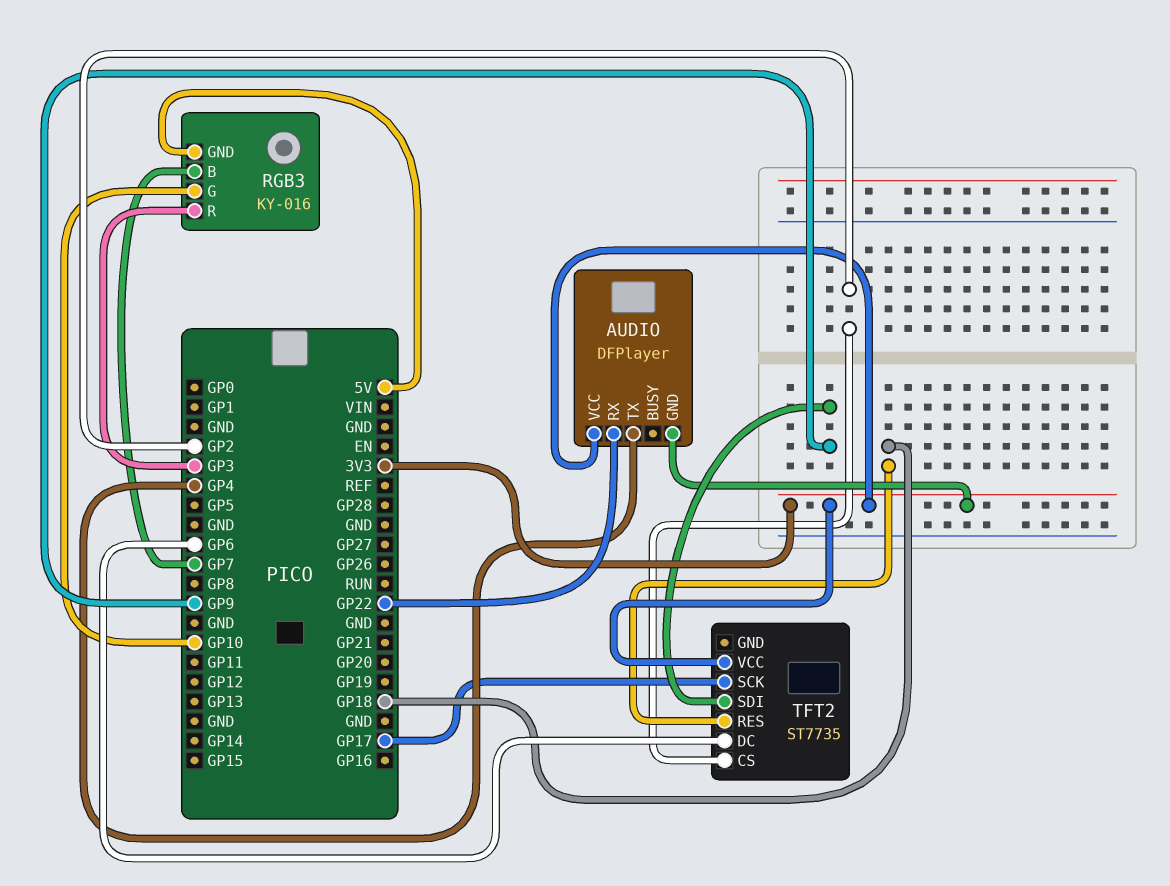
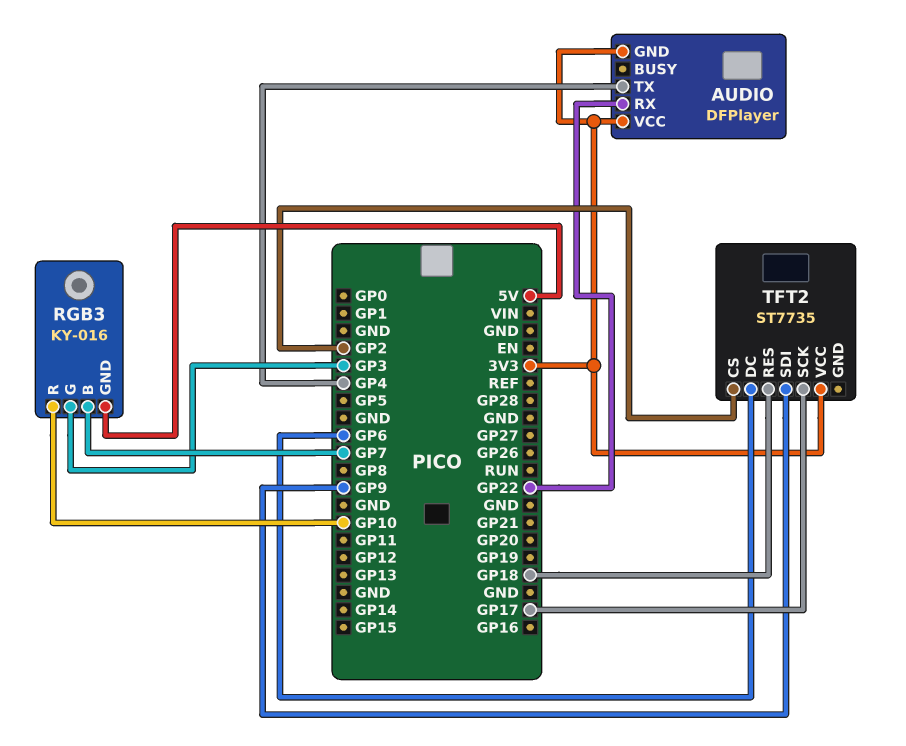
RGB3 pin G: GP10 -> GP3
RGB3 pin R: GP3 -> GP10

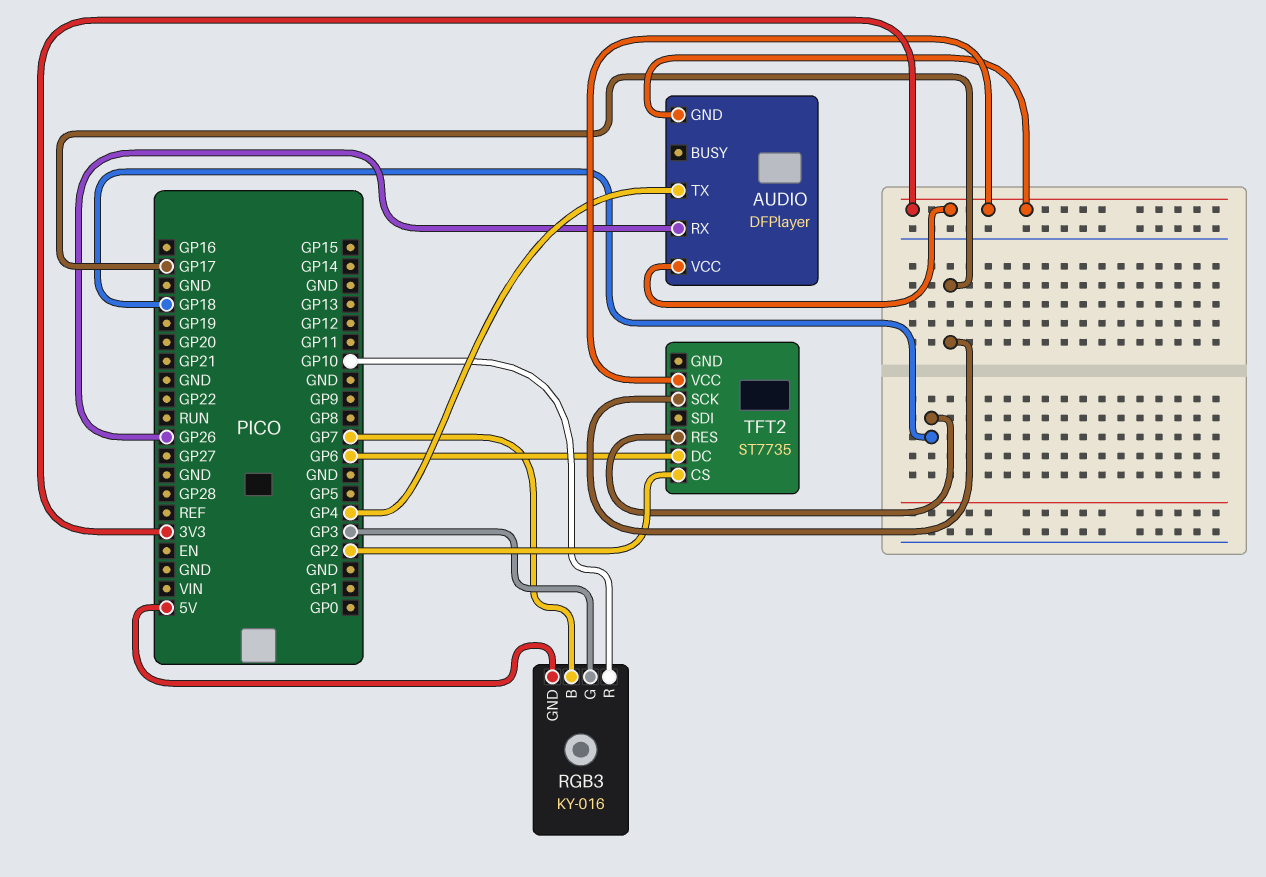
AUDIO pin RX: GP22 -> GP26
TFT2 pin SDI: GP9 -> none

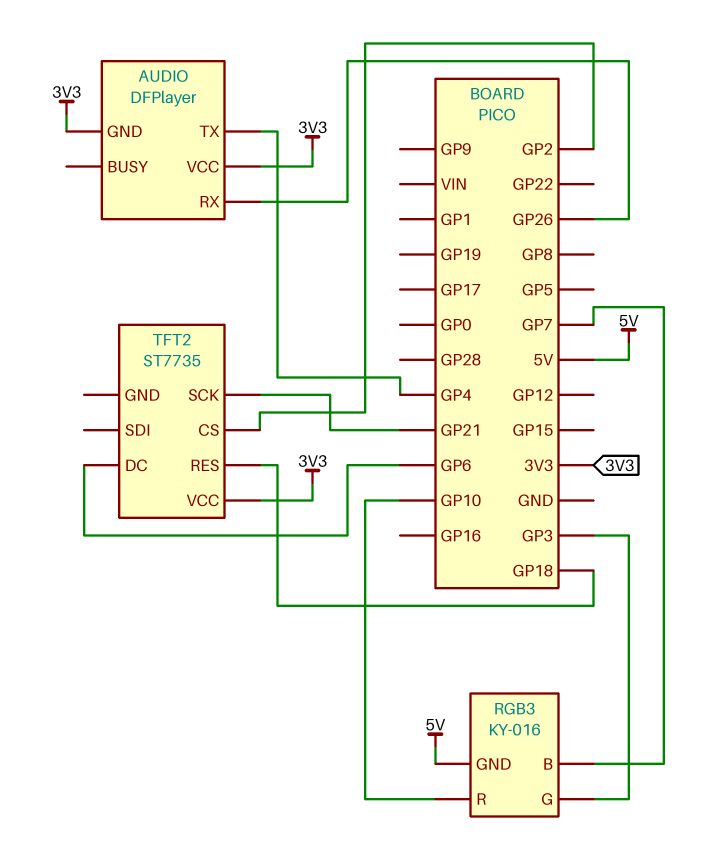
TFT2 pin SCK: GP17 -> GP21

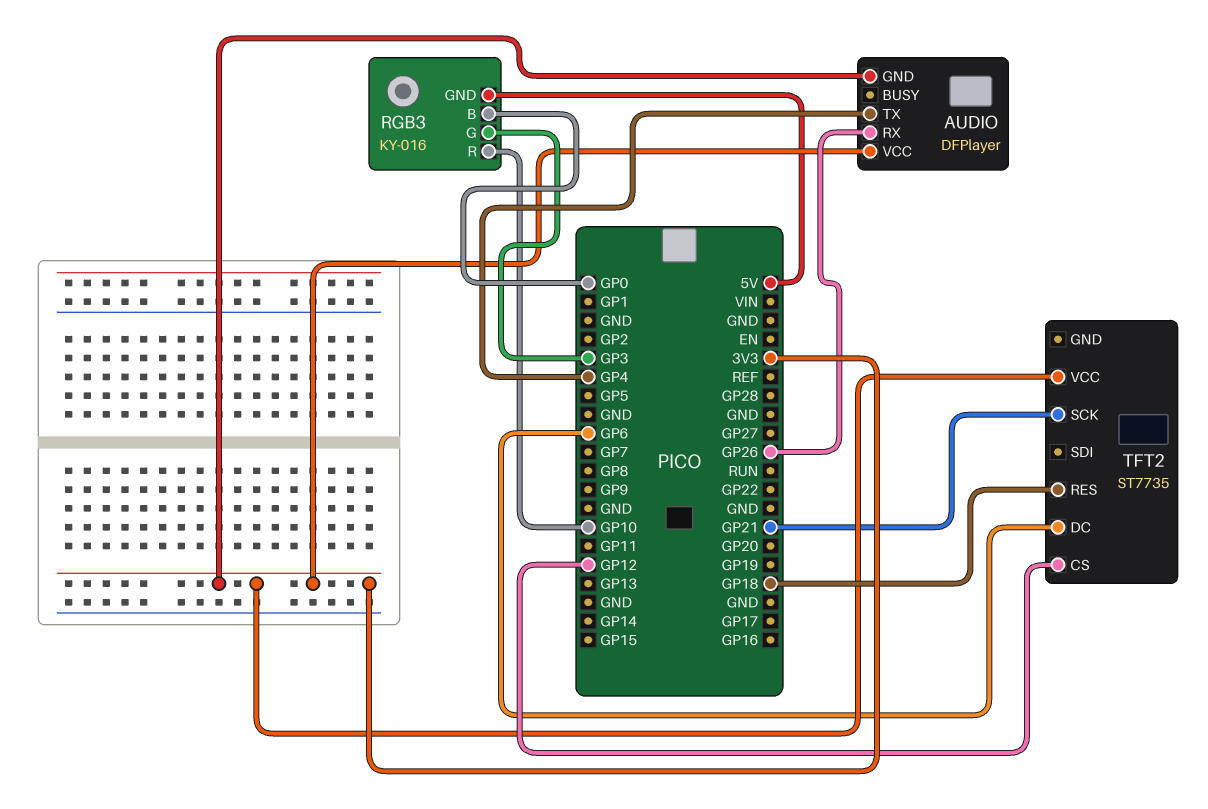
RGB3 pin B: GP7 -> GP0
TFT2 pin CS: GP2 -> GP12

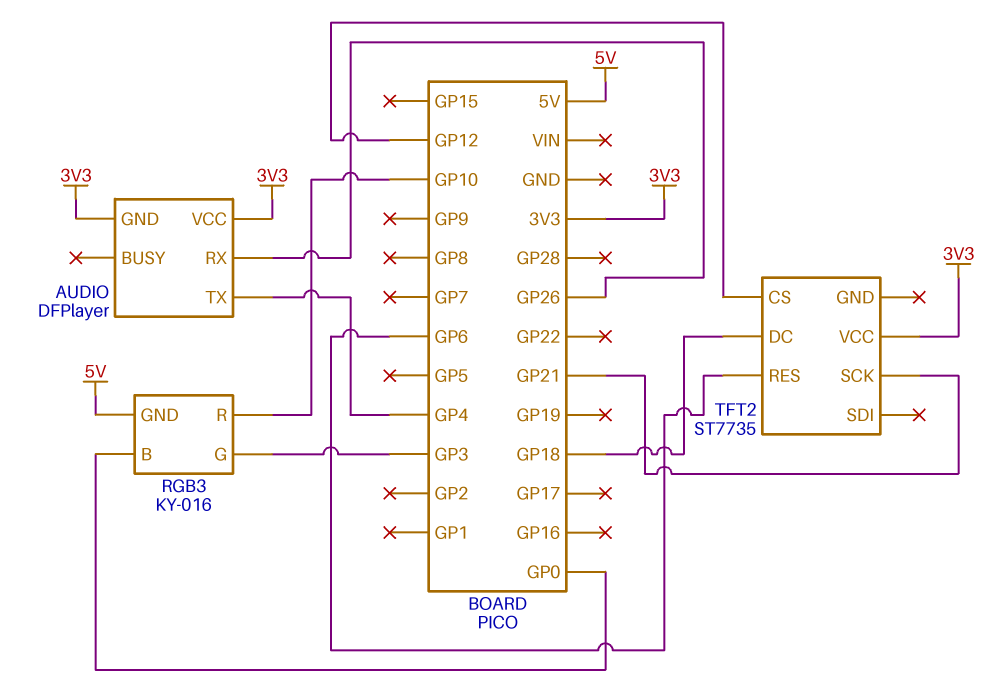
TFT2 pin DC: GP6 -> GP18
TFT2 pin RES: GP18 -> GP6

